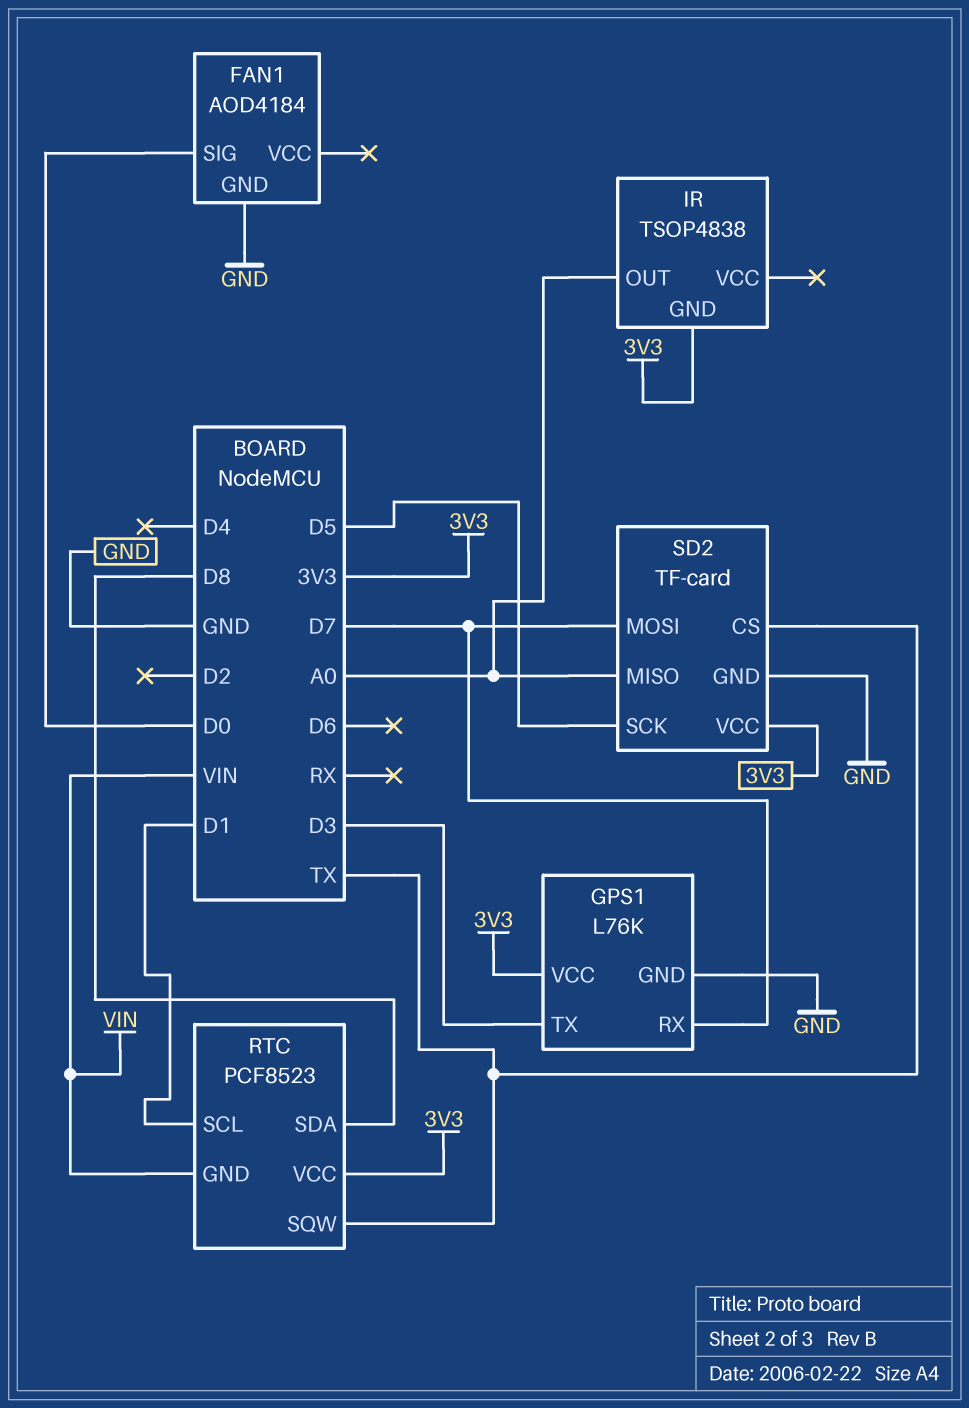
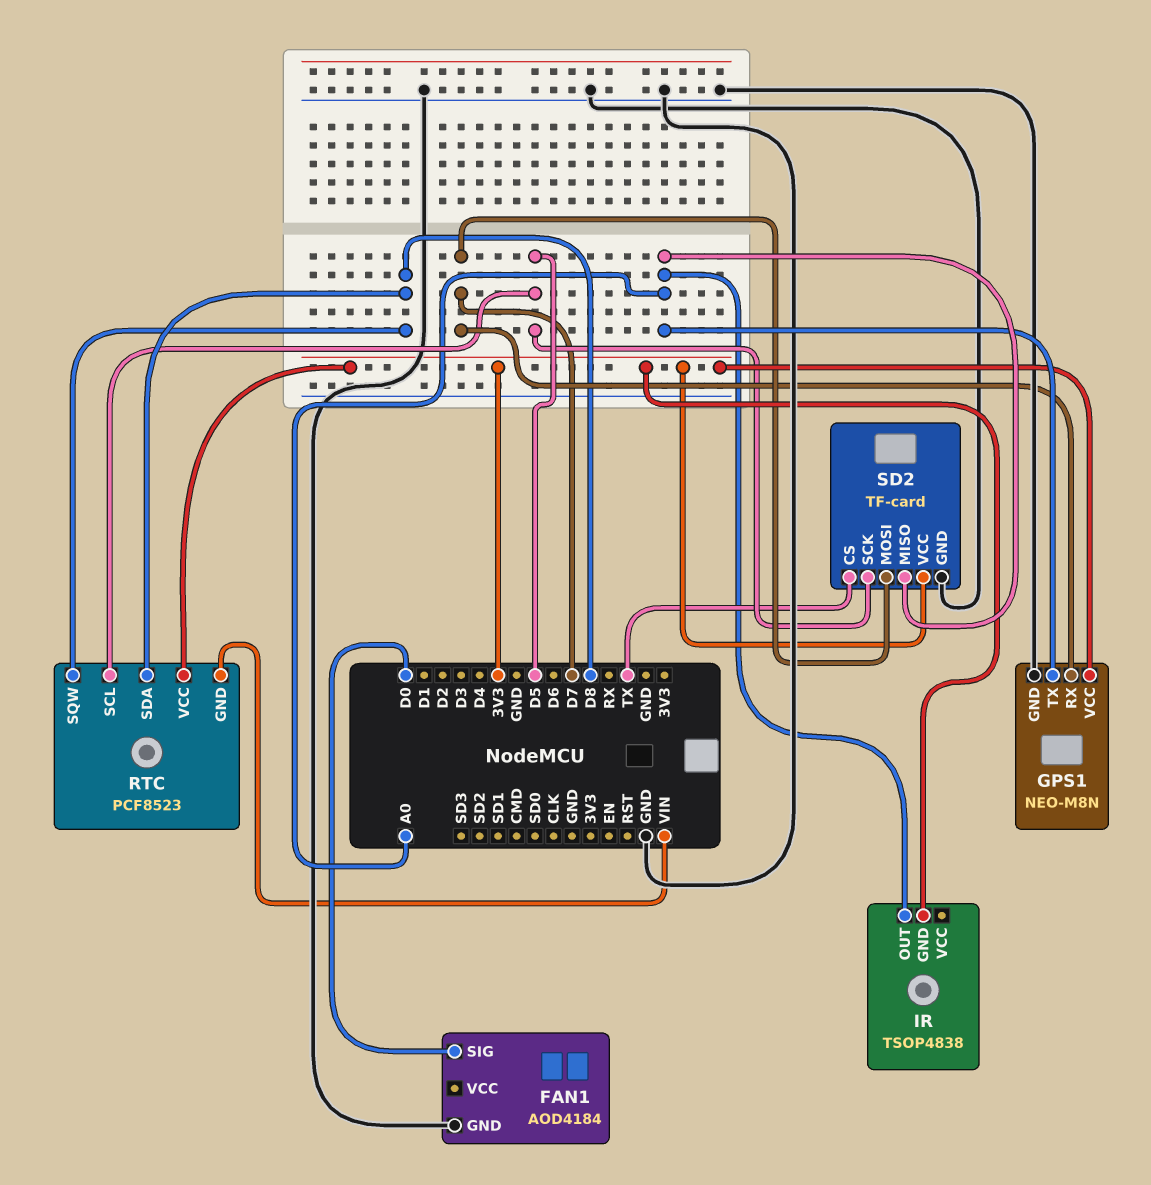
GPS1: L76K -> NEO-M8N
GPS1 pin TX: D3 -> A0
RTC pin SCL: D1 -> D5
RTC pin SQW: TX -> D8

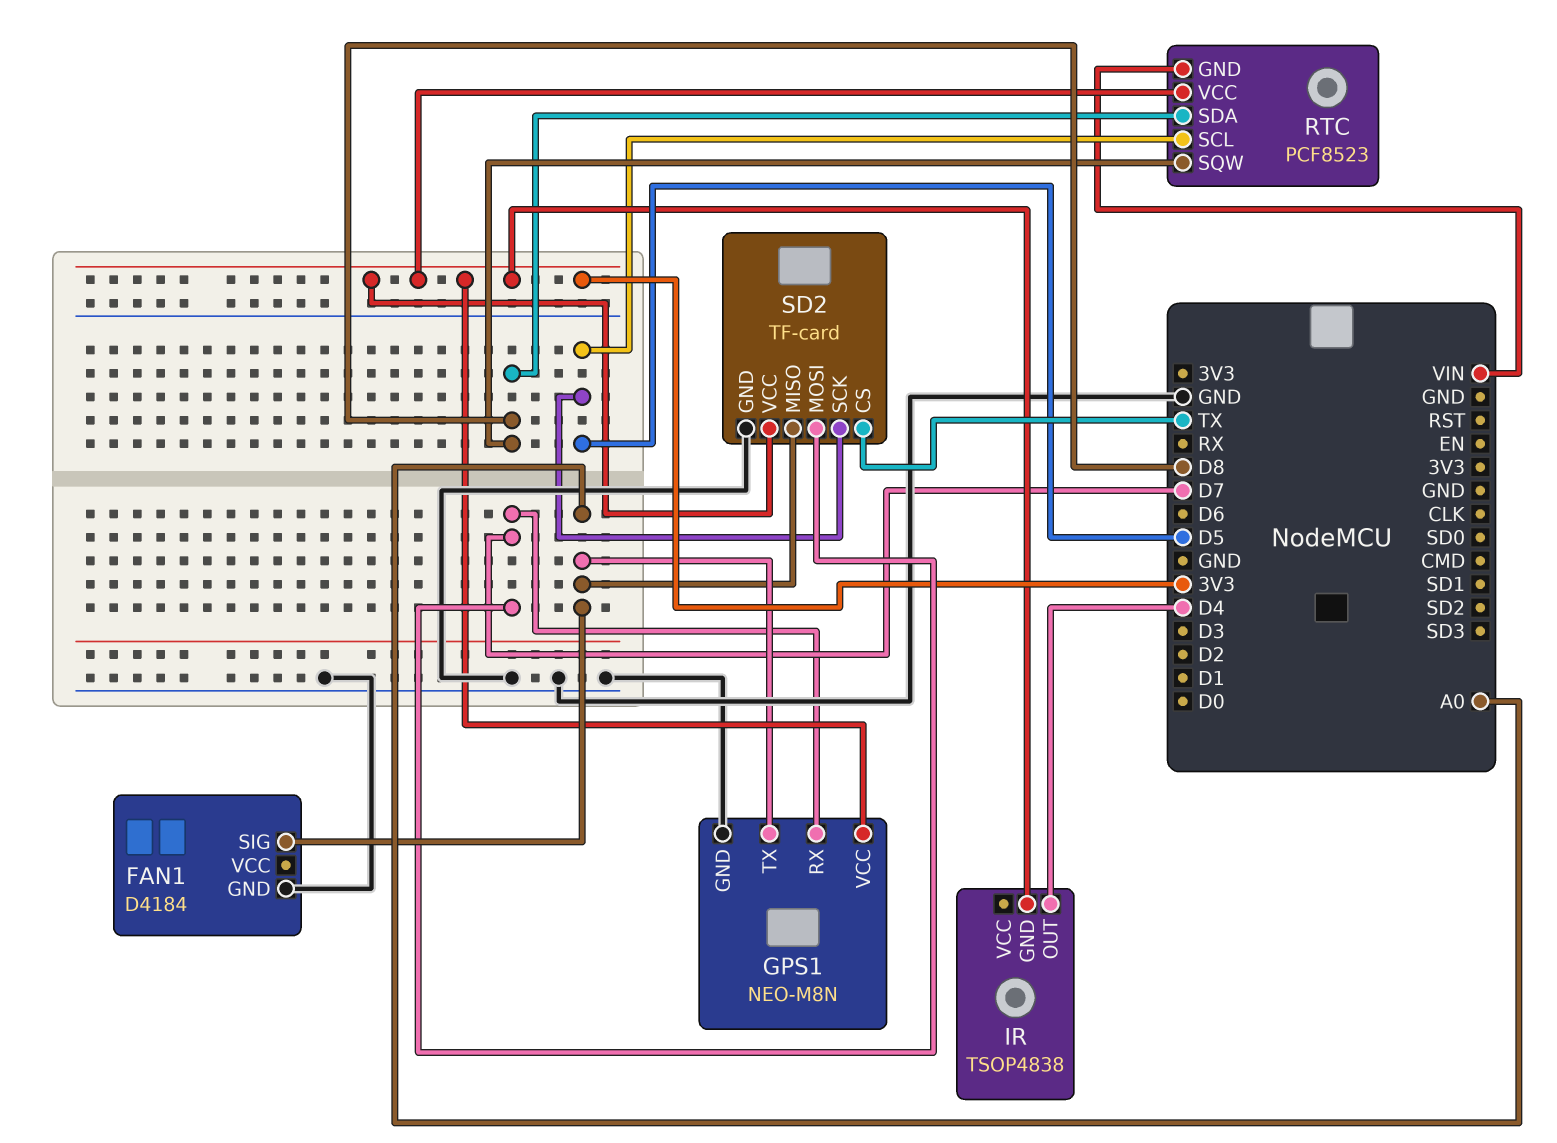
FAN1: AOD4184 -> D4184
FAN1 pin SIG: D0 -> A0
IR pin OUT: A0 -> D4

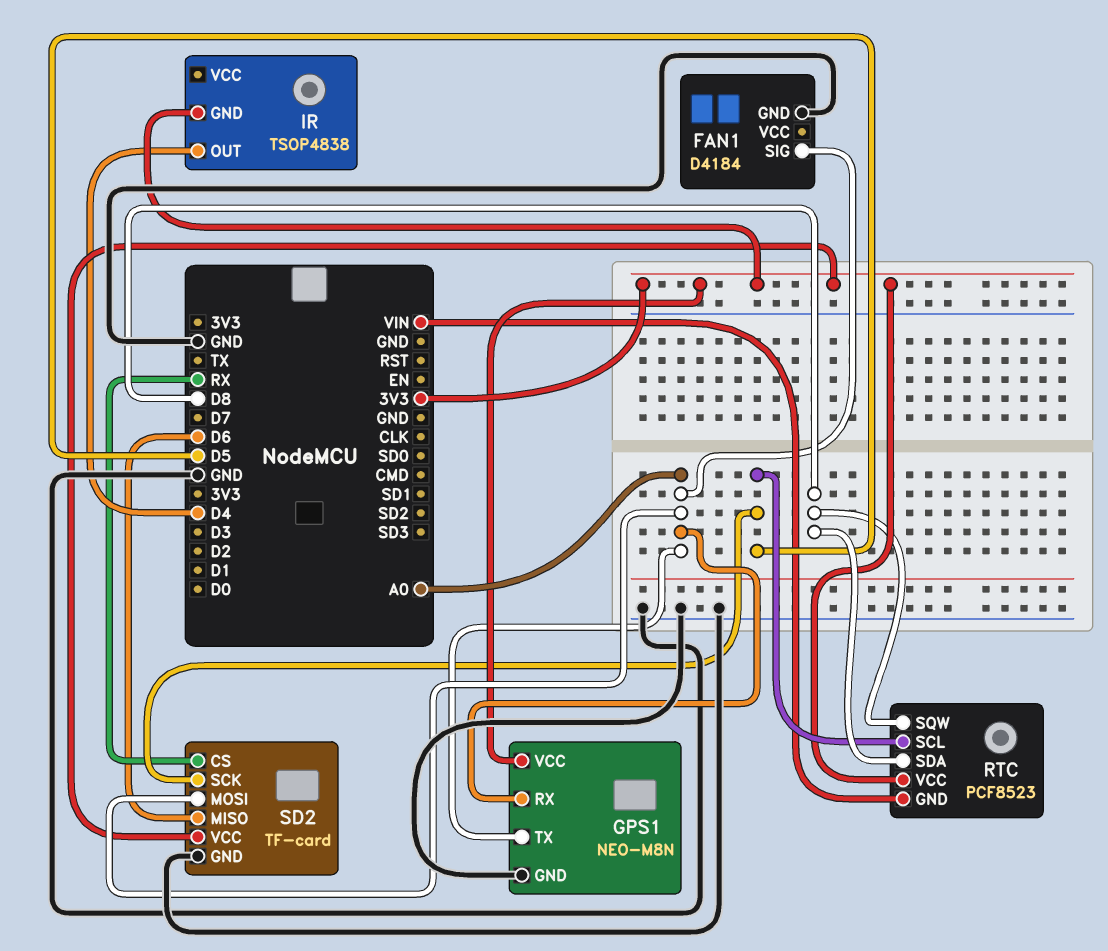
GPS1 pin RX: D7 -> A0
SD2 pin CS: TX -> RX
SD2 pin MISO: A0 -> D6
SD2 pin MOSI: D7 -> A0

